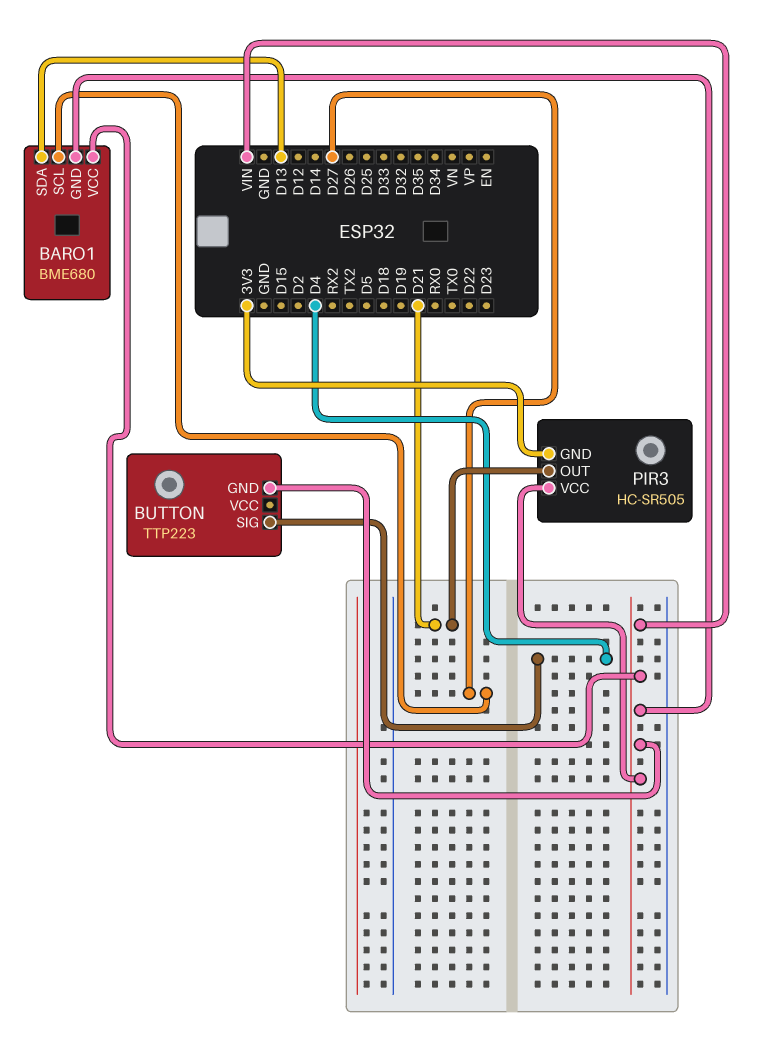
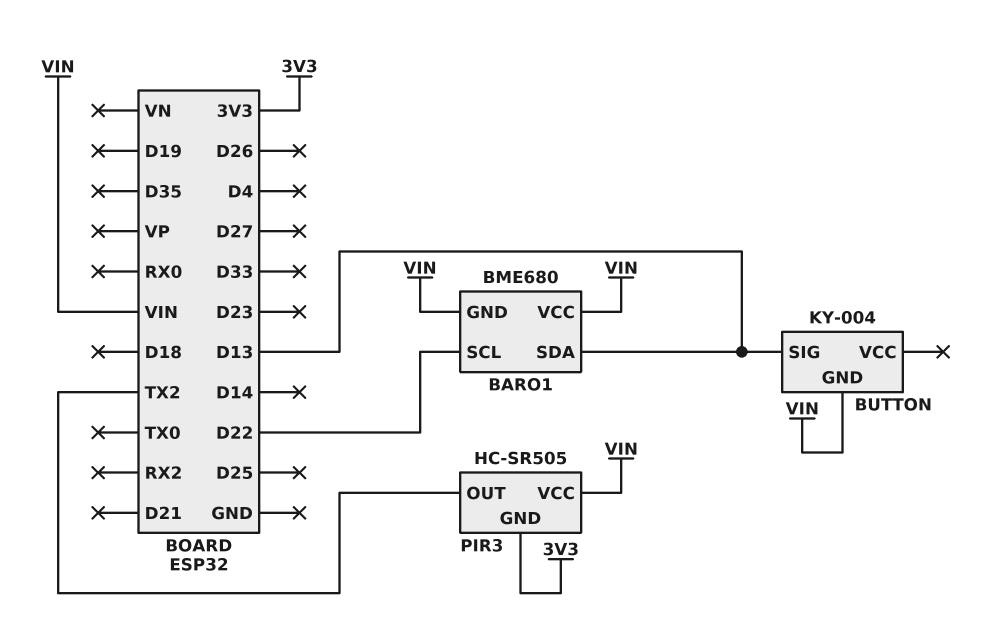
BARO1 pin SCL: D27 -> D22
BUTTON: TTP223 -> KY-004
BUTTON pin SIG: D4 -> D13
PIR3 pin OUT: D21 -> TX2

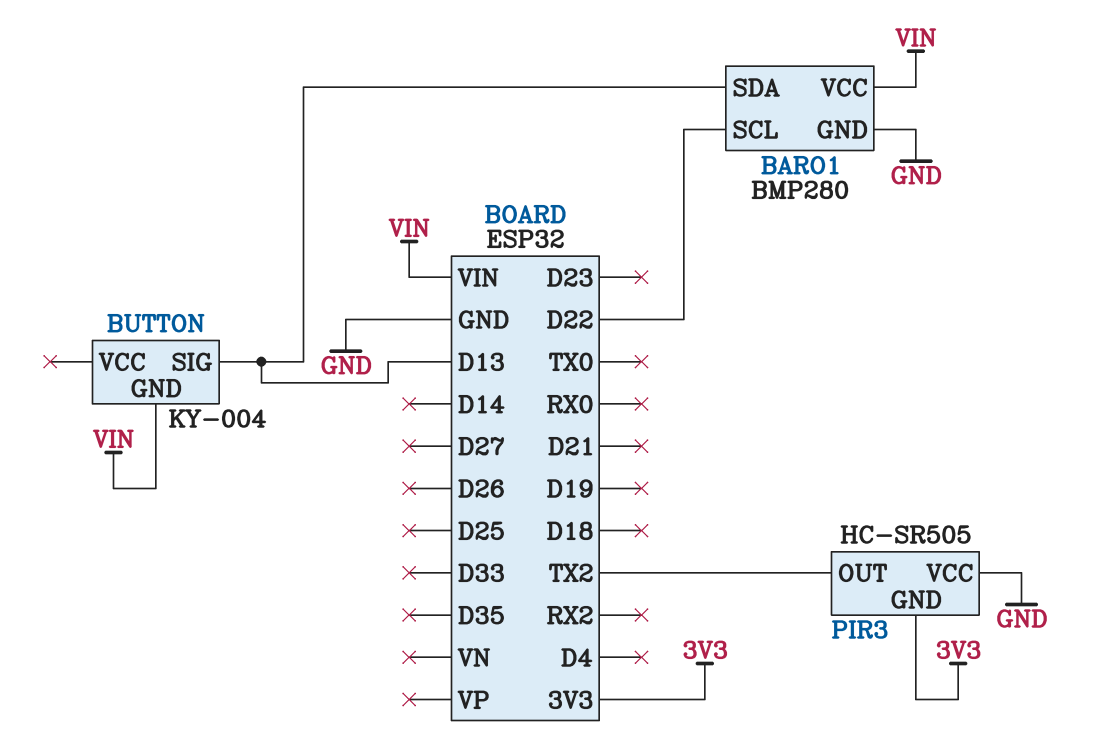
BARO1: BME680 -> BMP280
BARO1 pin GND: VIN -> GND
PIR3 pin VCC: VIN -> GND

